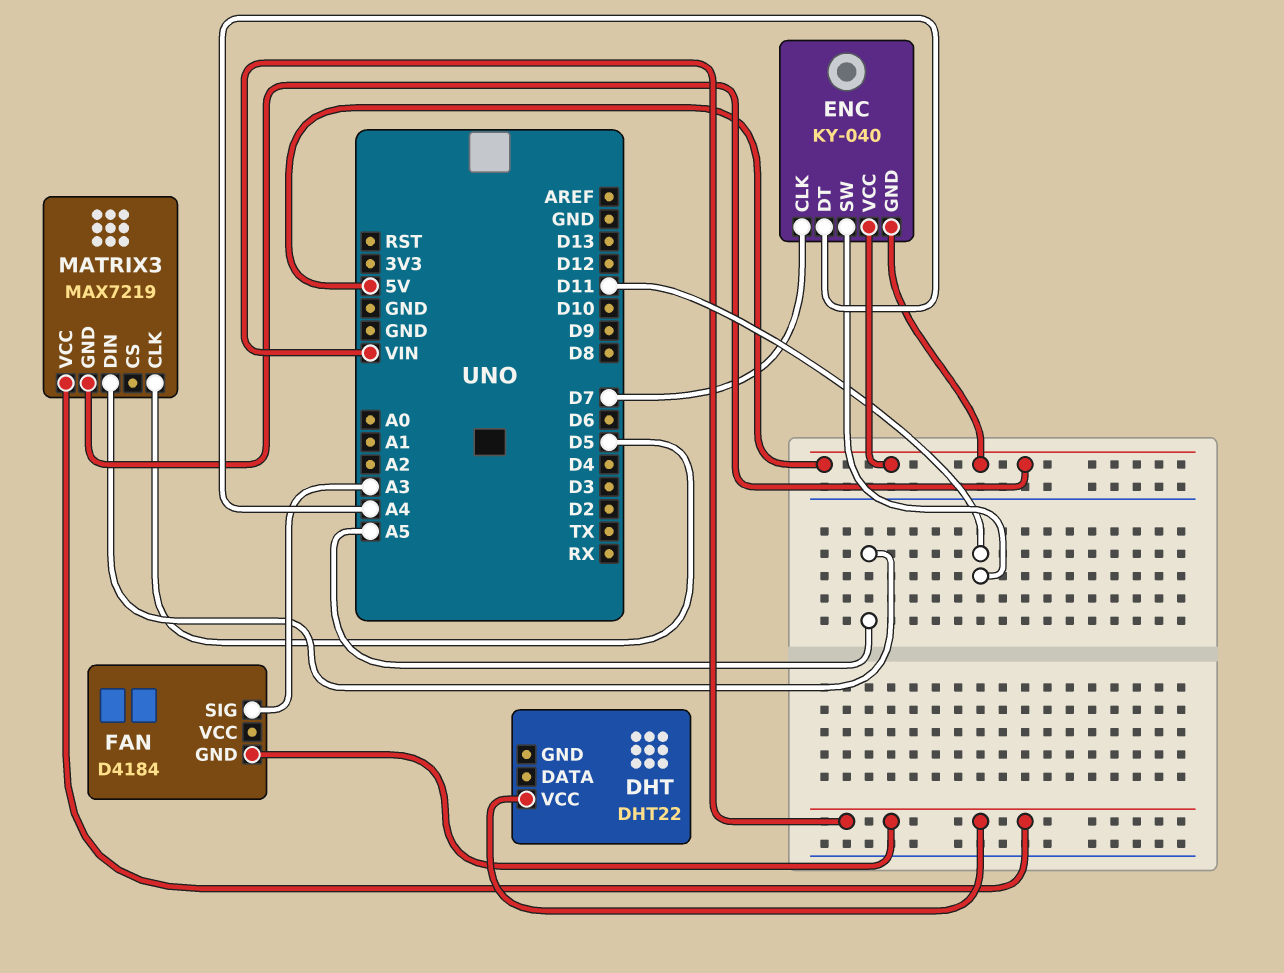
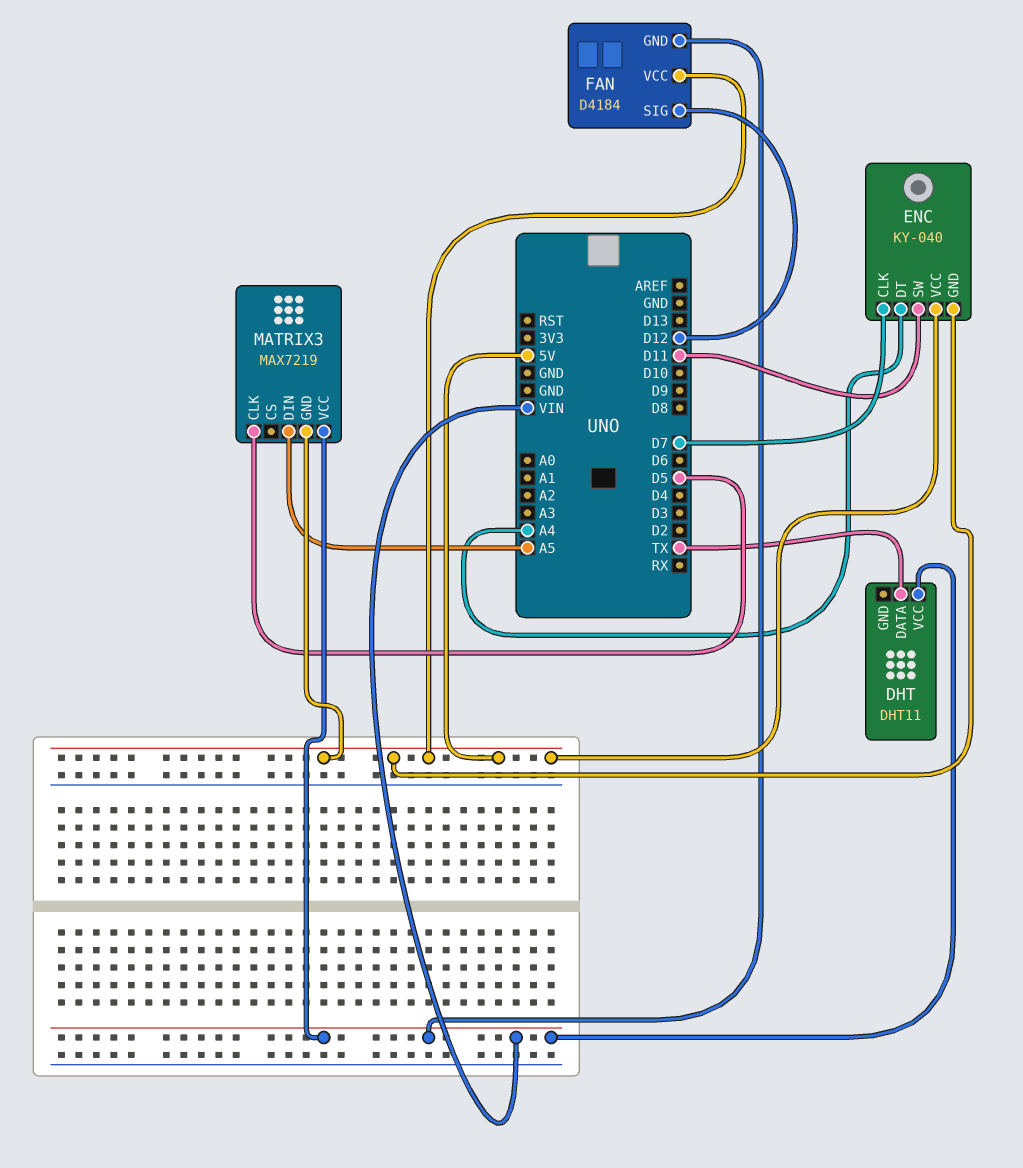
DHT: DHT22 -> DHT11
DHT pin DATA: none -> TX
FAN pin SIG: A3 -> D12
FAN pin VCC: none -> 5V

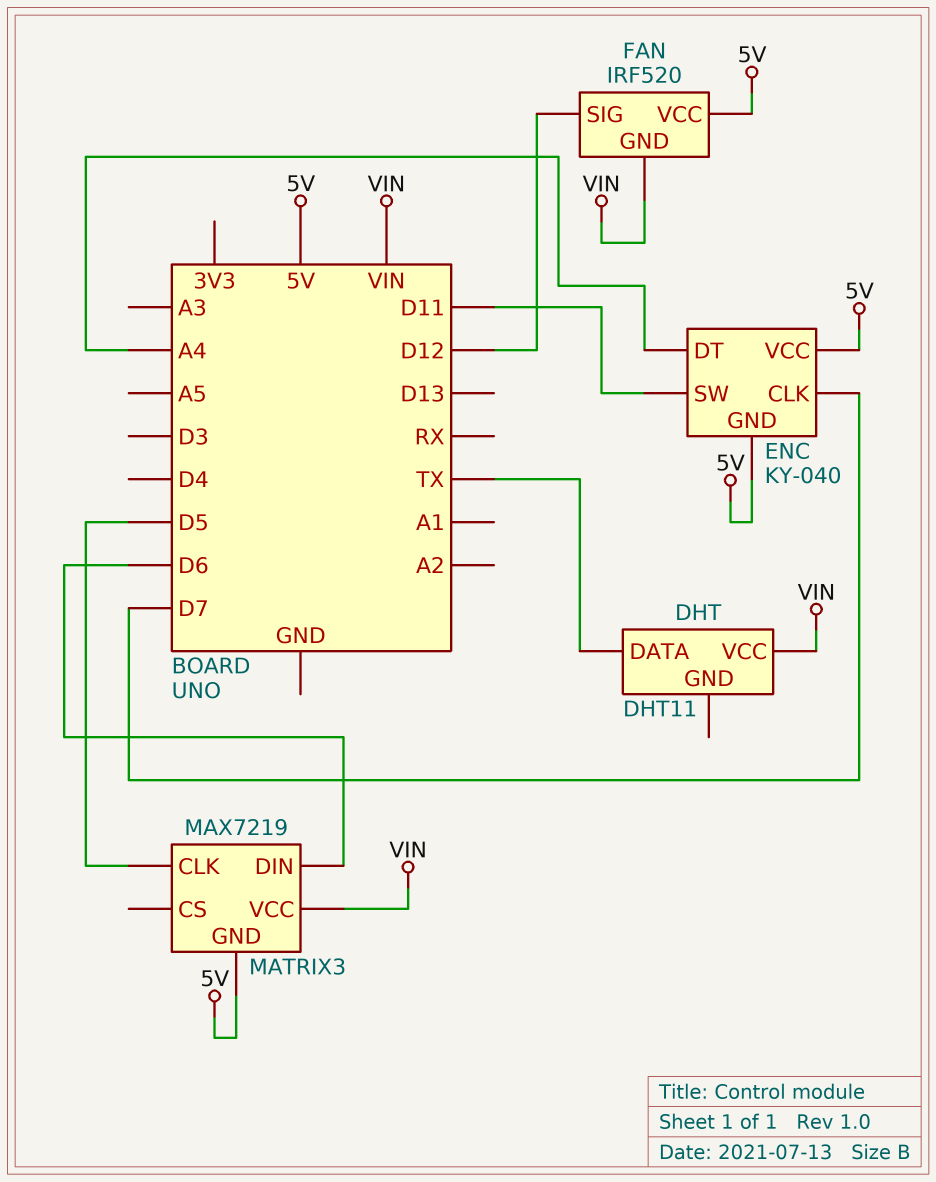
FAN: D4184 -> IRF520
MATRIX3 pin DIN: A5 -> D6

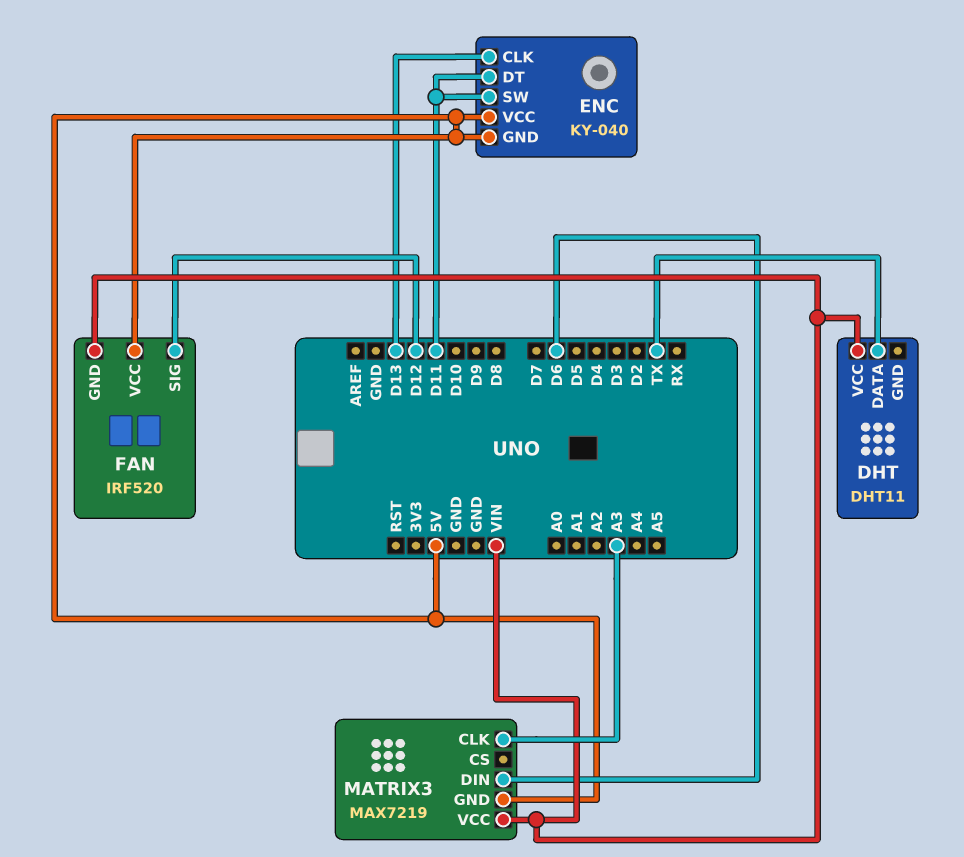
ENC pin CLK: D7 -> D13
ENC pin DT: A4 -> D11
MATRIX3 pin CLK: D5 -> A3

